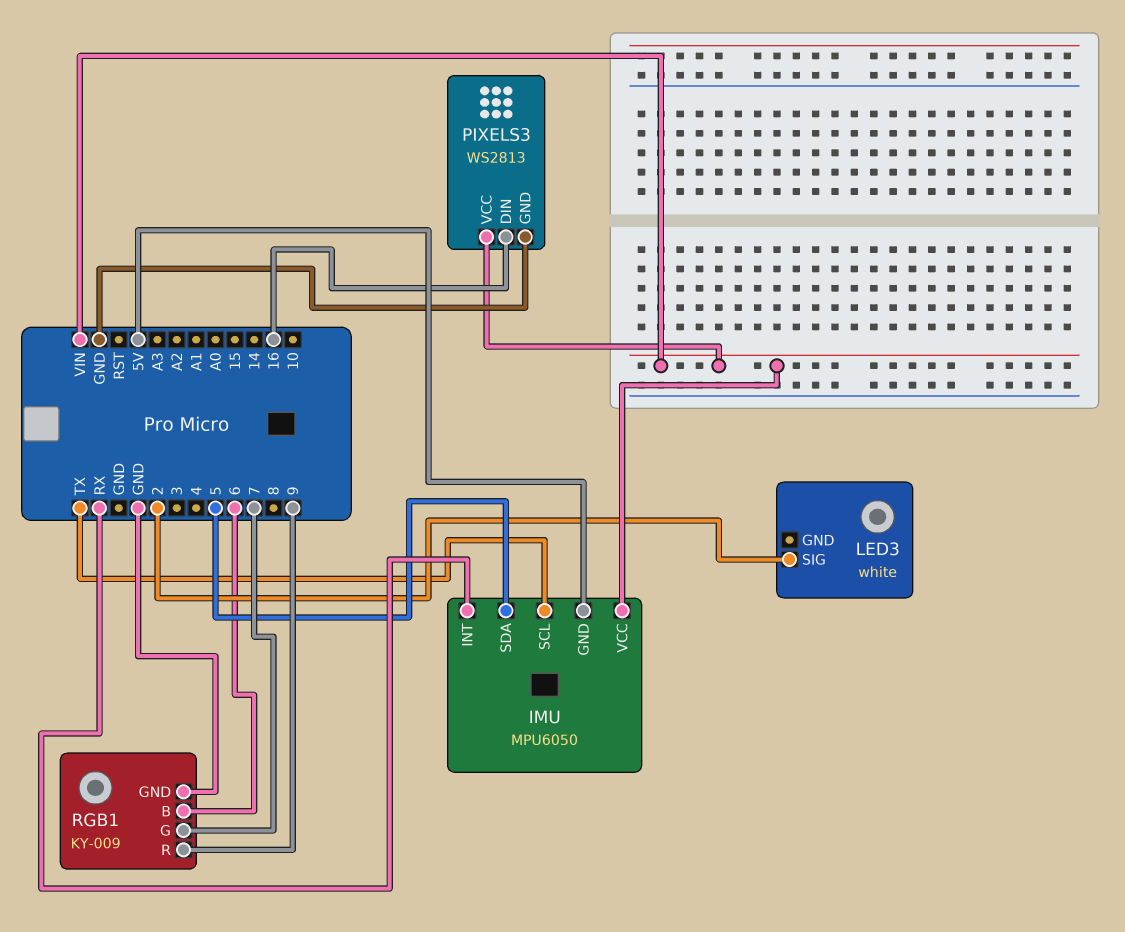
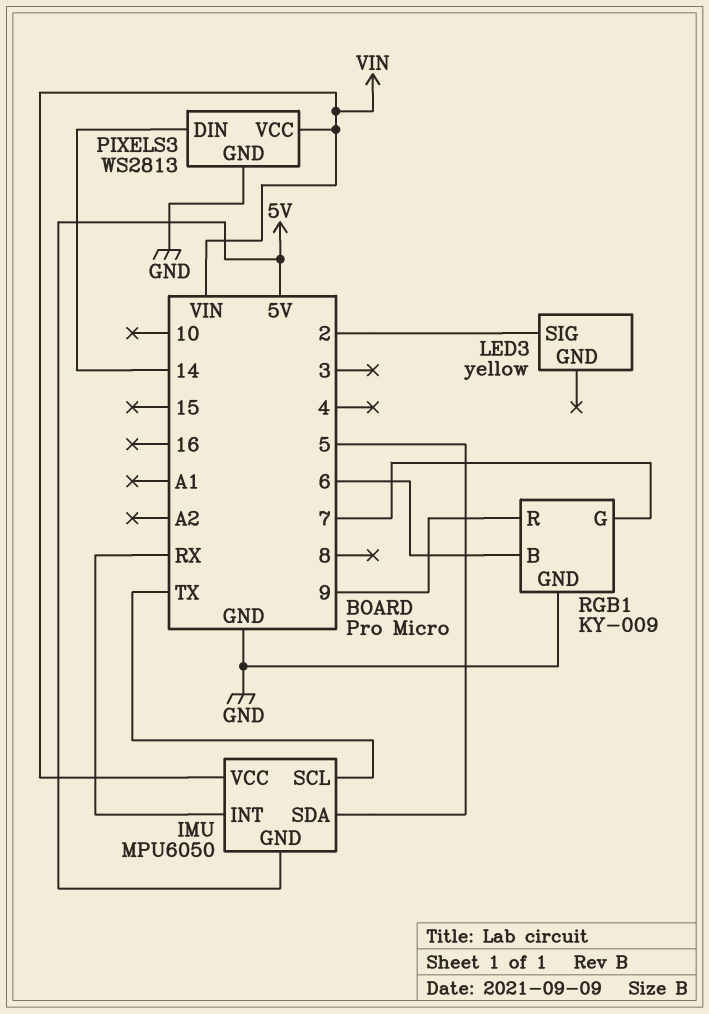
LED3: white -> yellow
PIXELS3 pin DIN: 16 -> 14

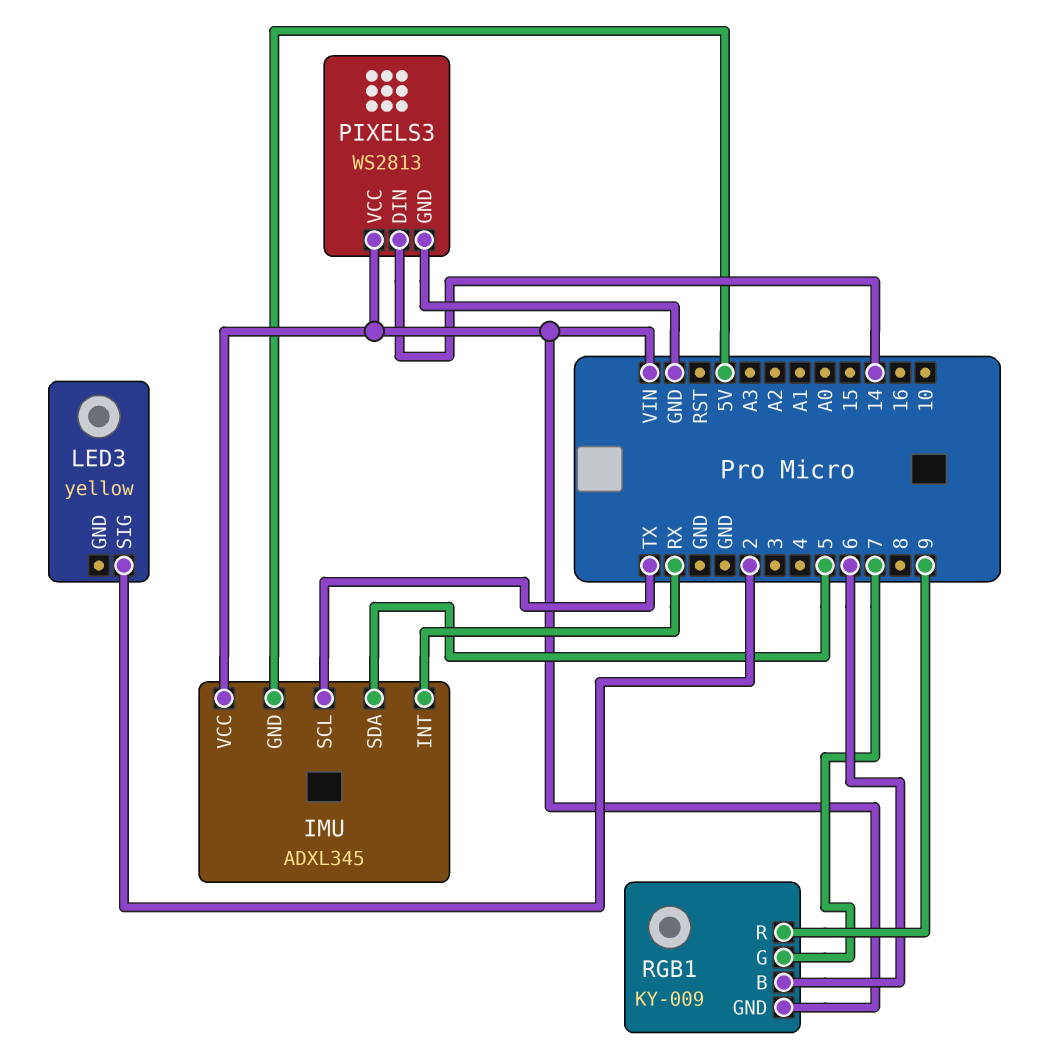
IMU: MPU6050 -> ADXL345
RGB1 pin GND: GND -> VIN

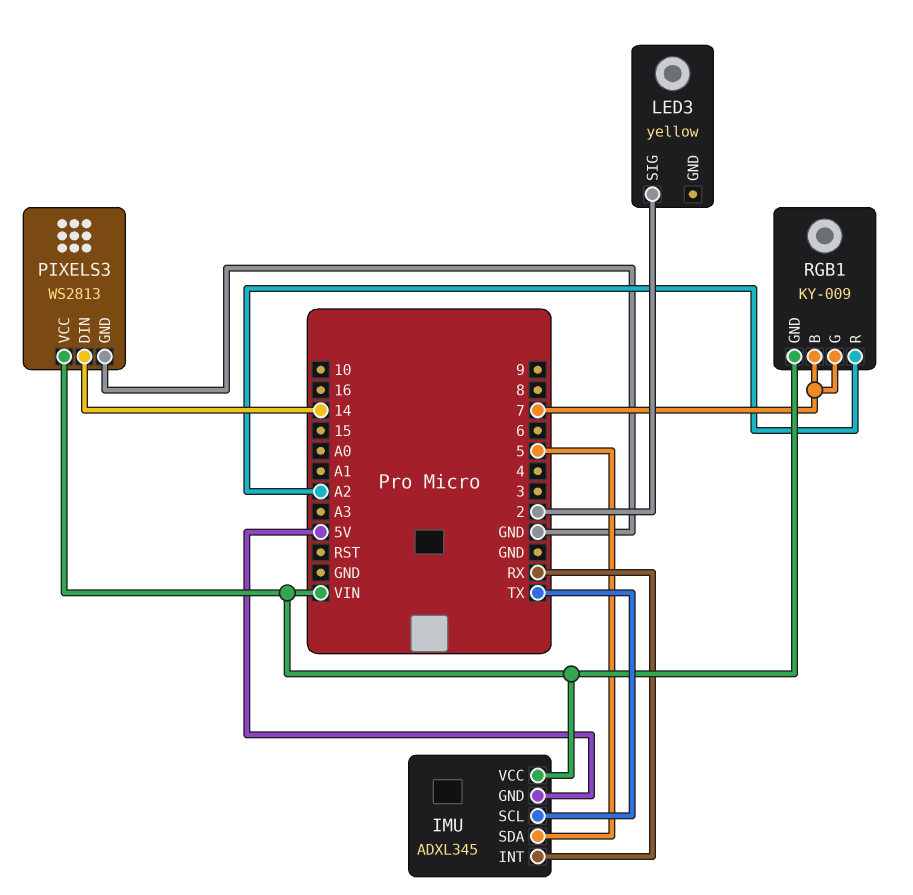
RGB1 pin B: 6 -> 7
RGB1 pin R: 9 -> A2

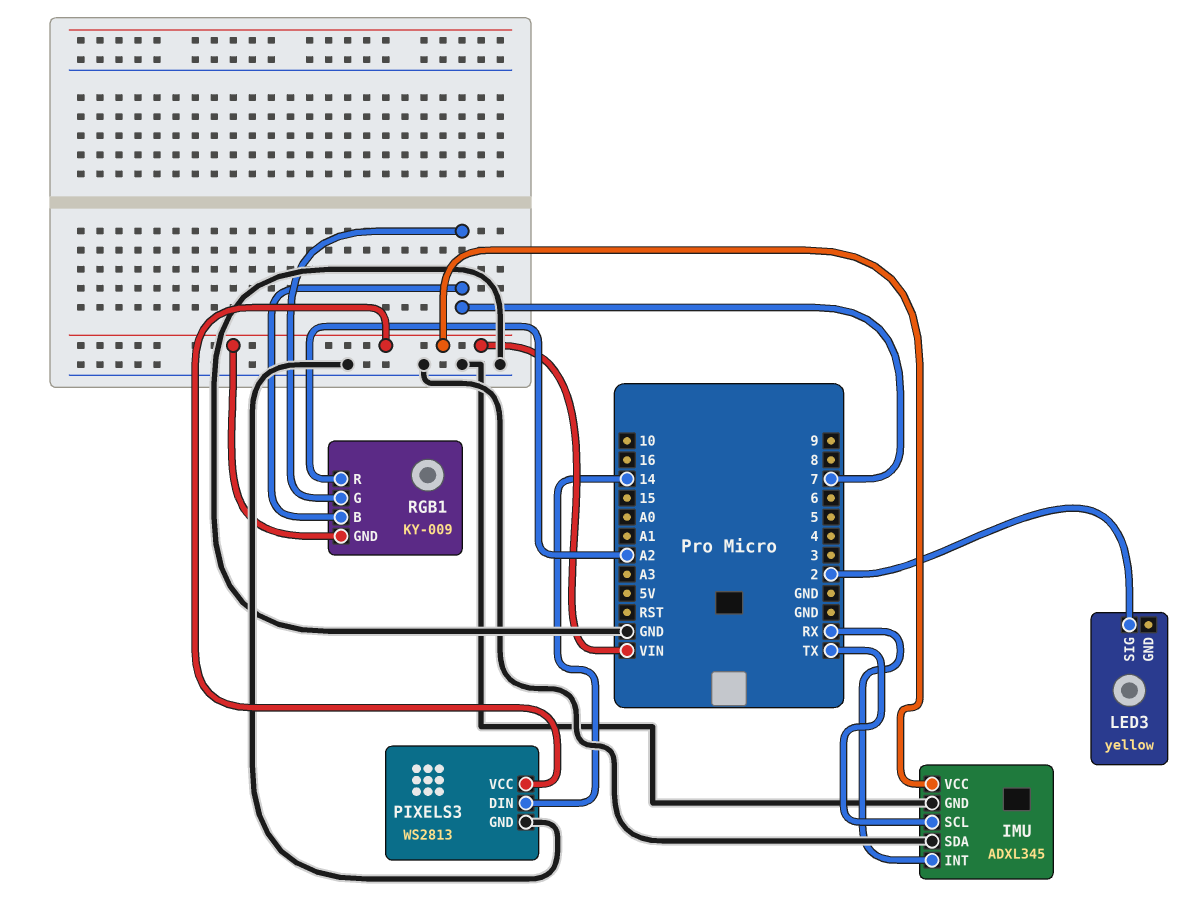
IMU pin GND: 5V -> GND
IMU pin SDA: 5 -> GND

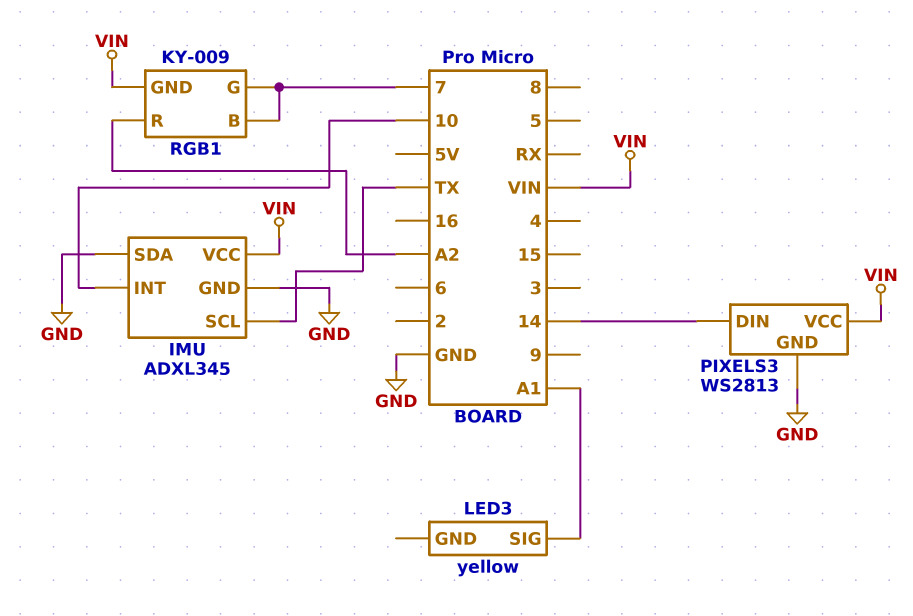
IMU pin INT: RX -> 10
LED3 pin SIG: 2 -> A1

